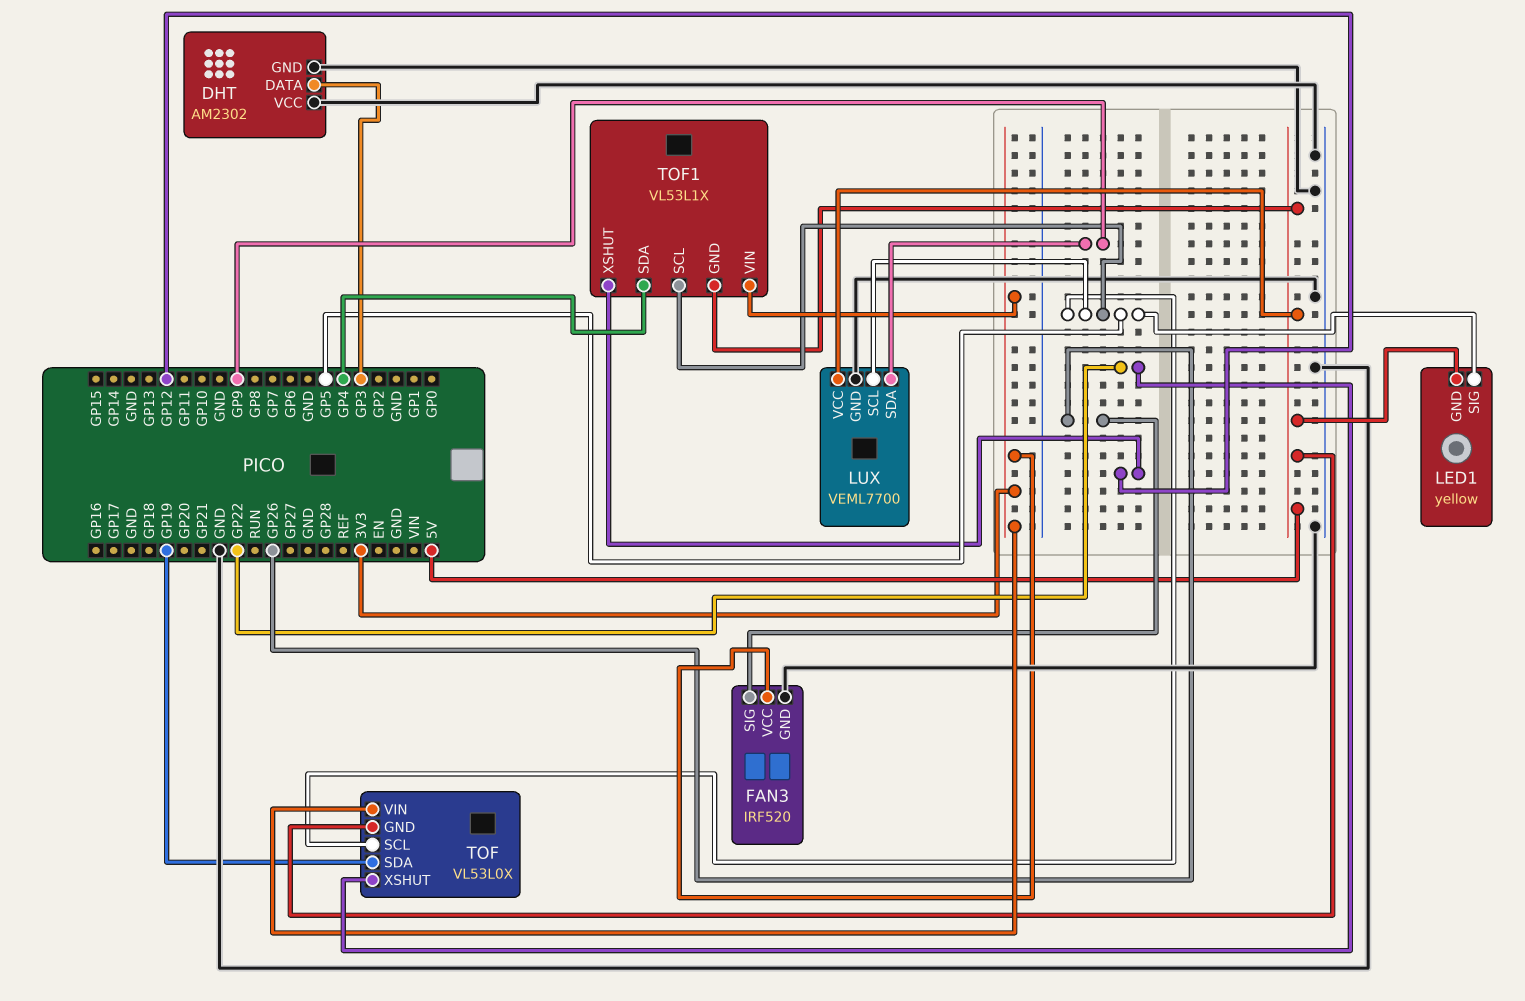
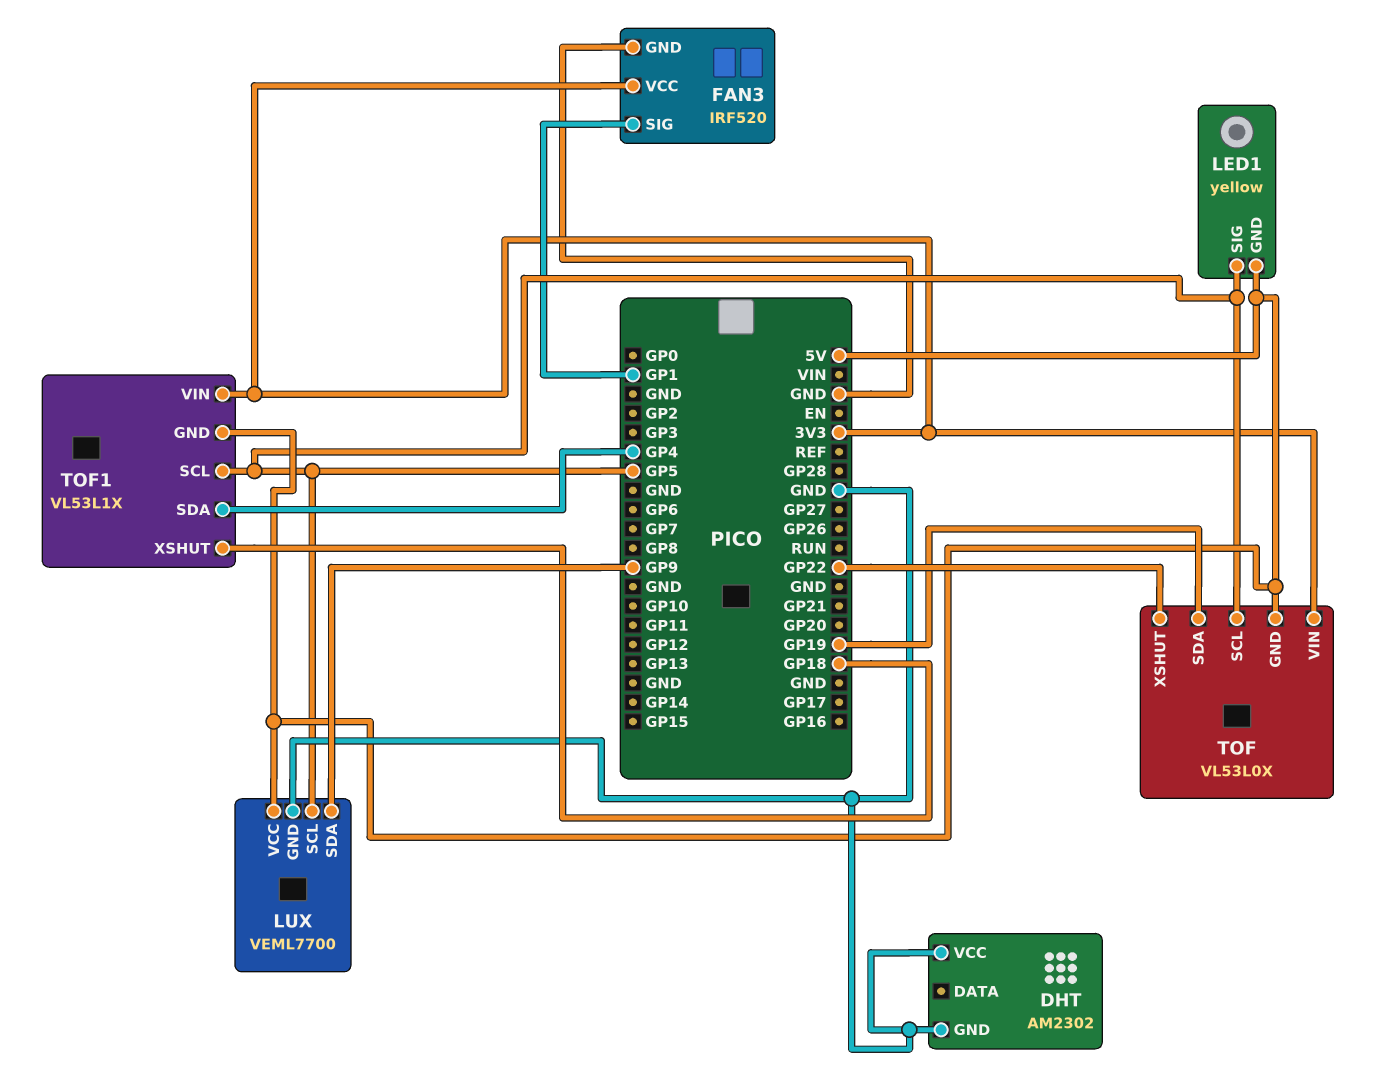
DHT pin DATA: GP3 -> none
FAN3 pin SIG: GP26 -> GP1
TOF1 pin XSHUT: GP12 -> GP18

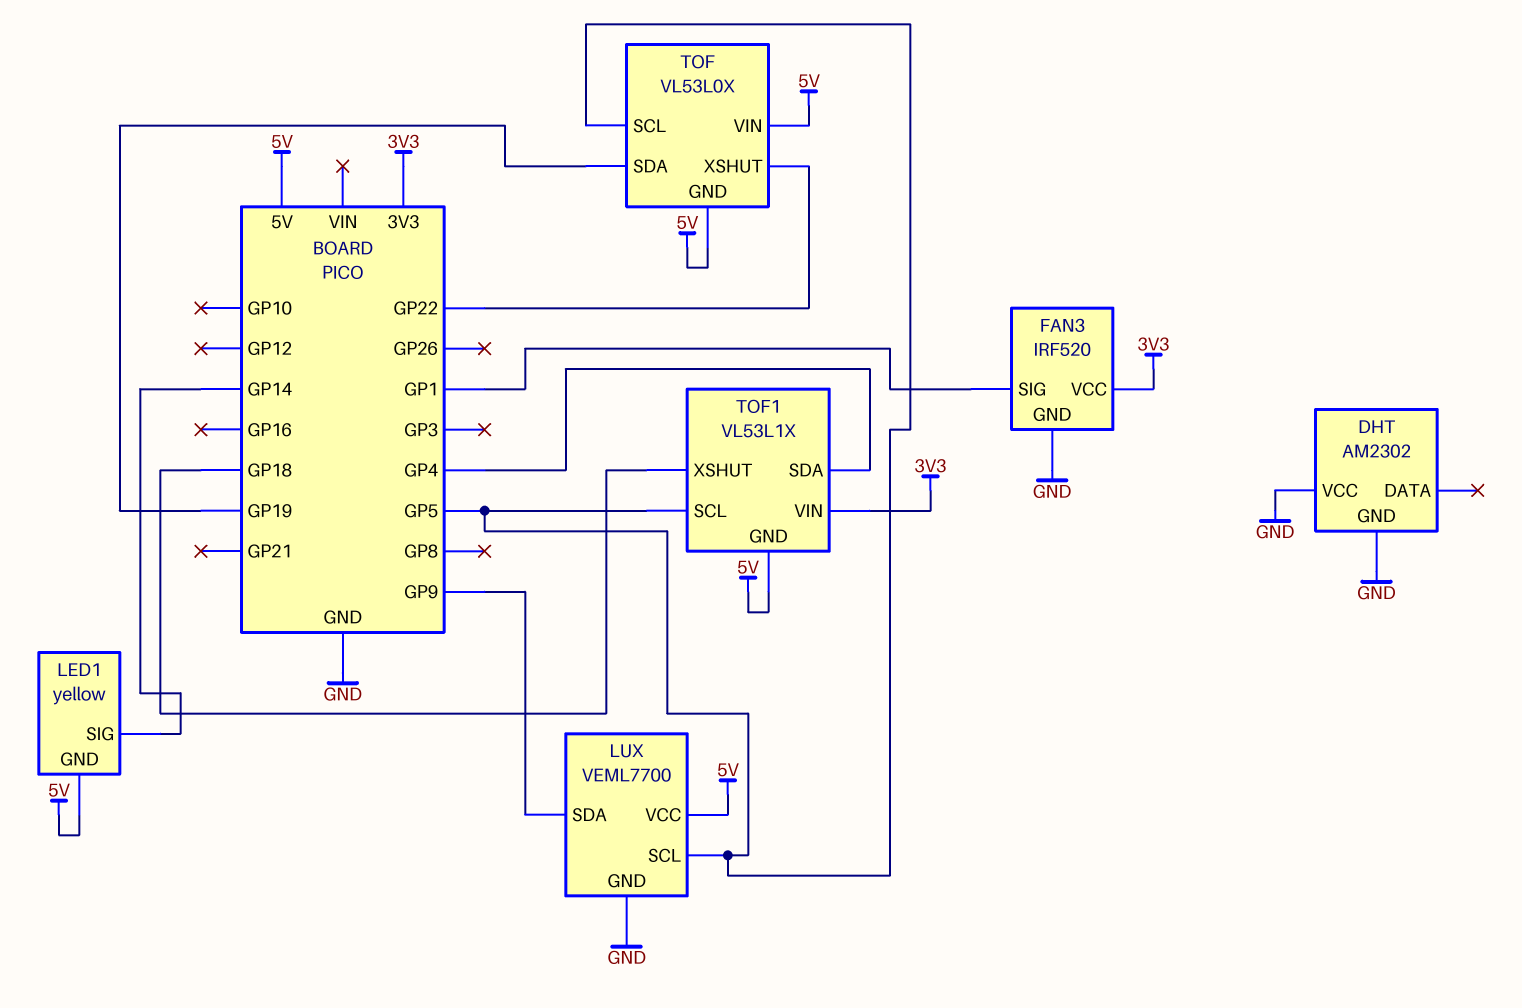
LED1 pin SIG: GP5 -> GP14
TOF pin VIN: 3V3 -> 5V

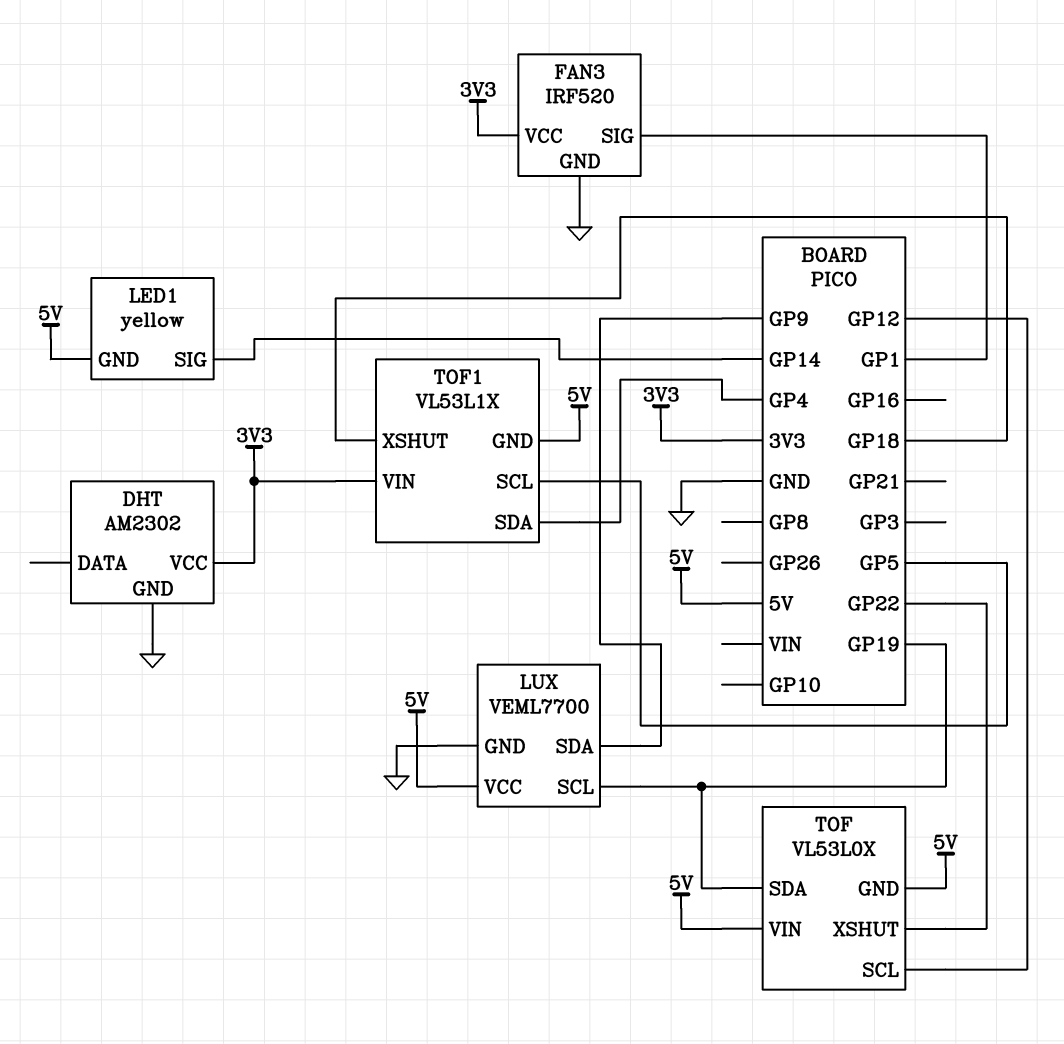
DHT pin VCC: GND -> 3V3
LUX pin SCL: GP5 -> GP19
TOF pin SCL: GP5 -> GP12

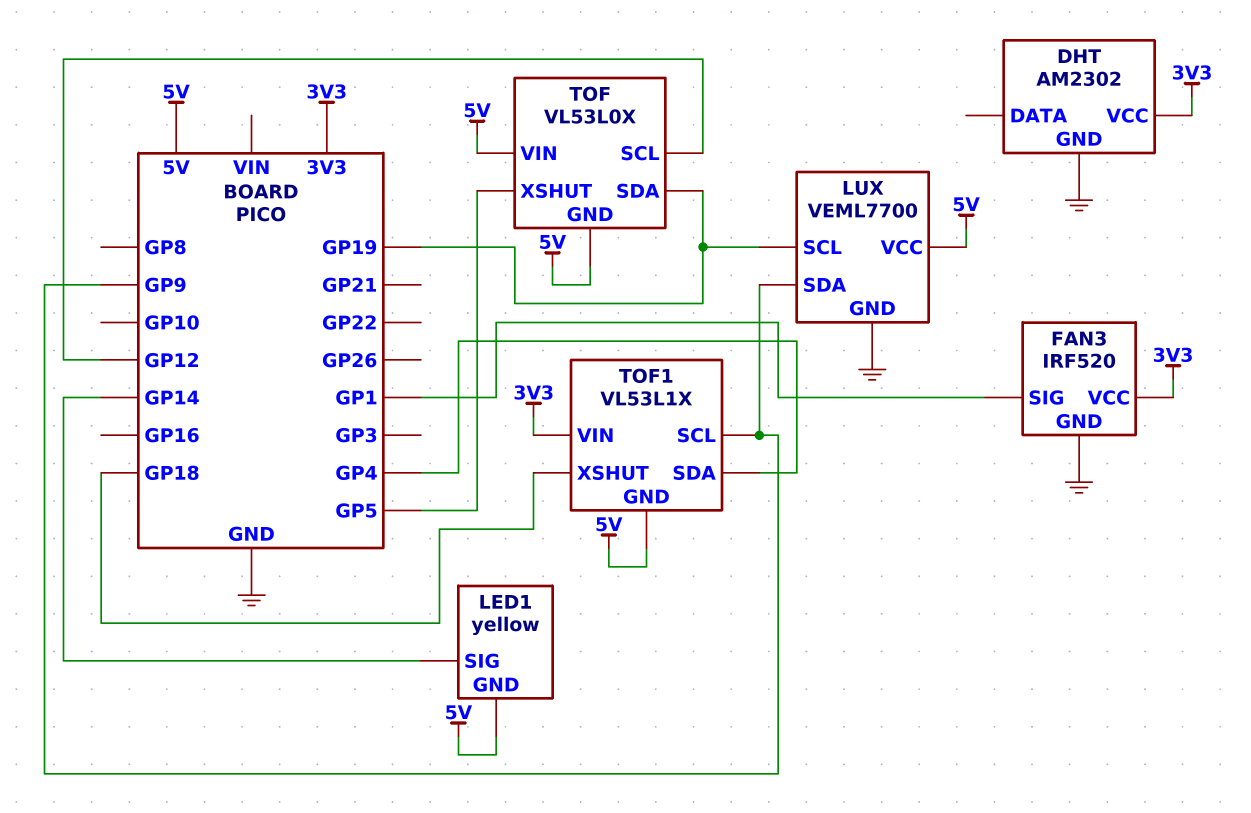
TOF pin XSHUT: GP22 -> GP5
TOF1 pin SCL: GP5 -> GP9

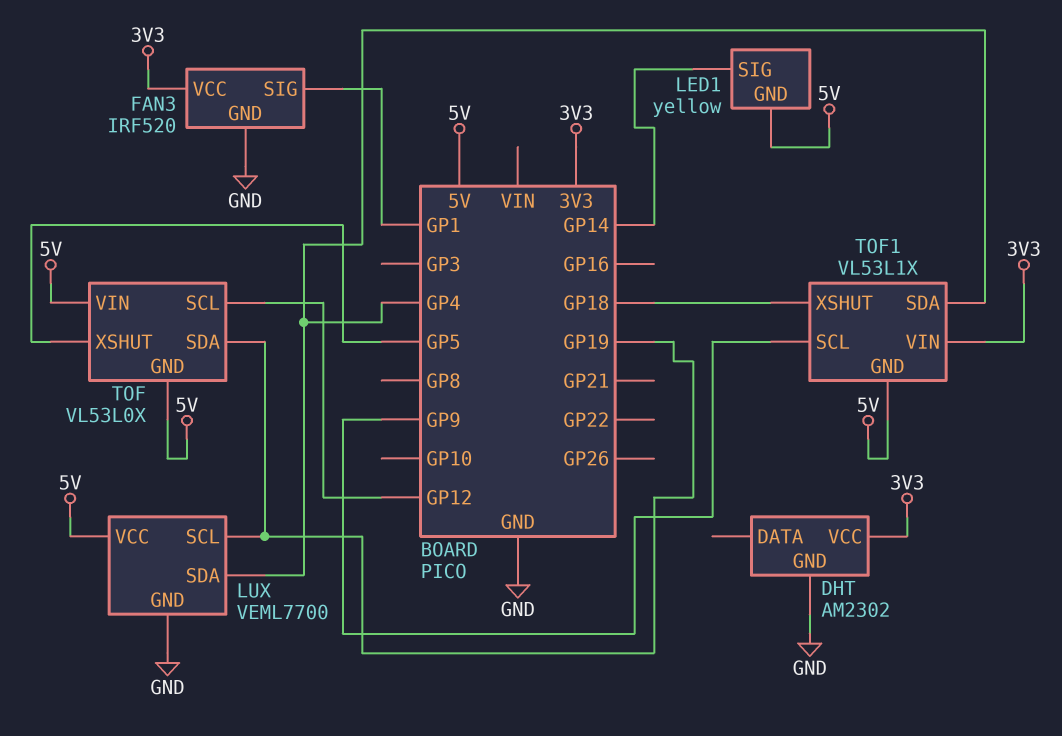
LUX pin SDA: GP9 -> GP4

